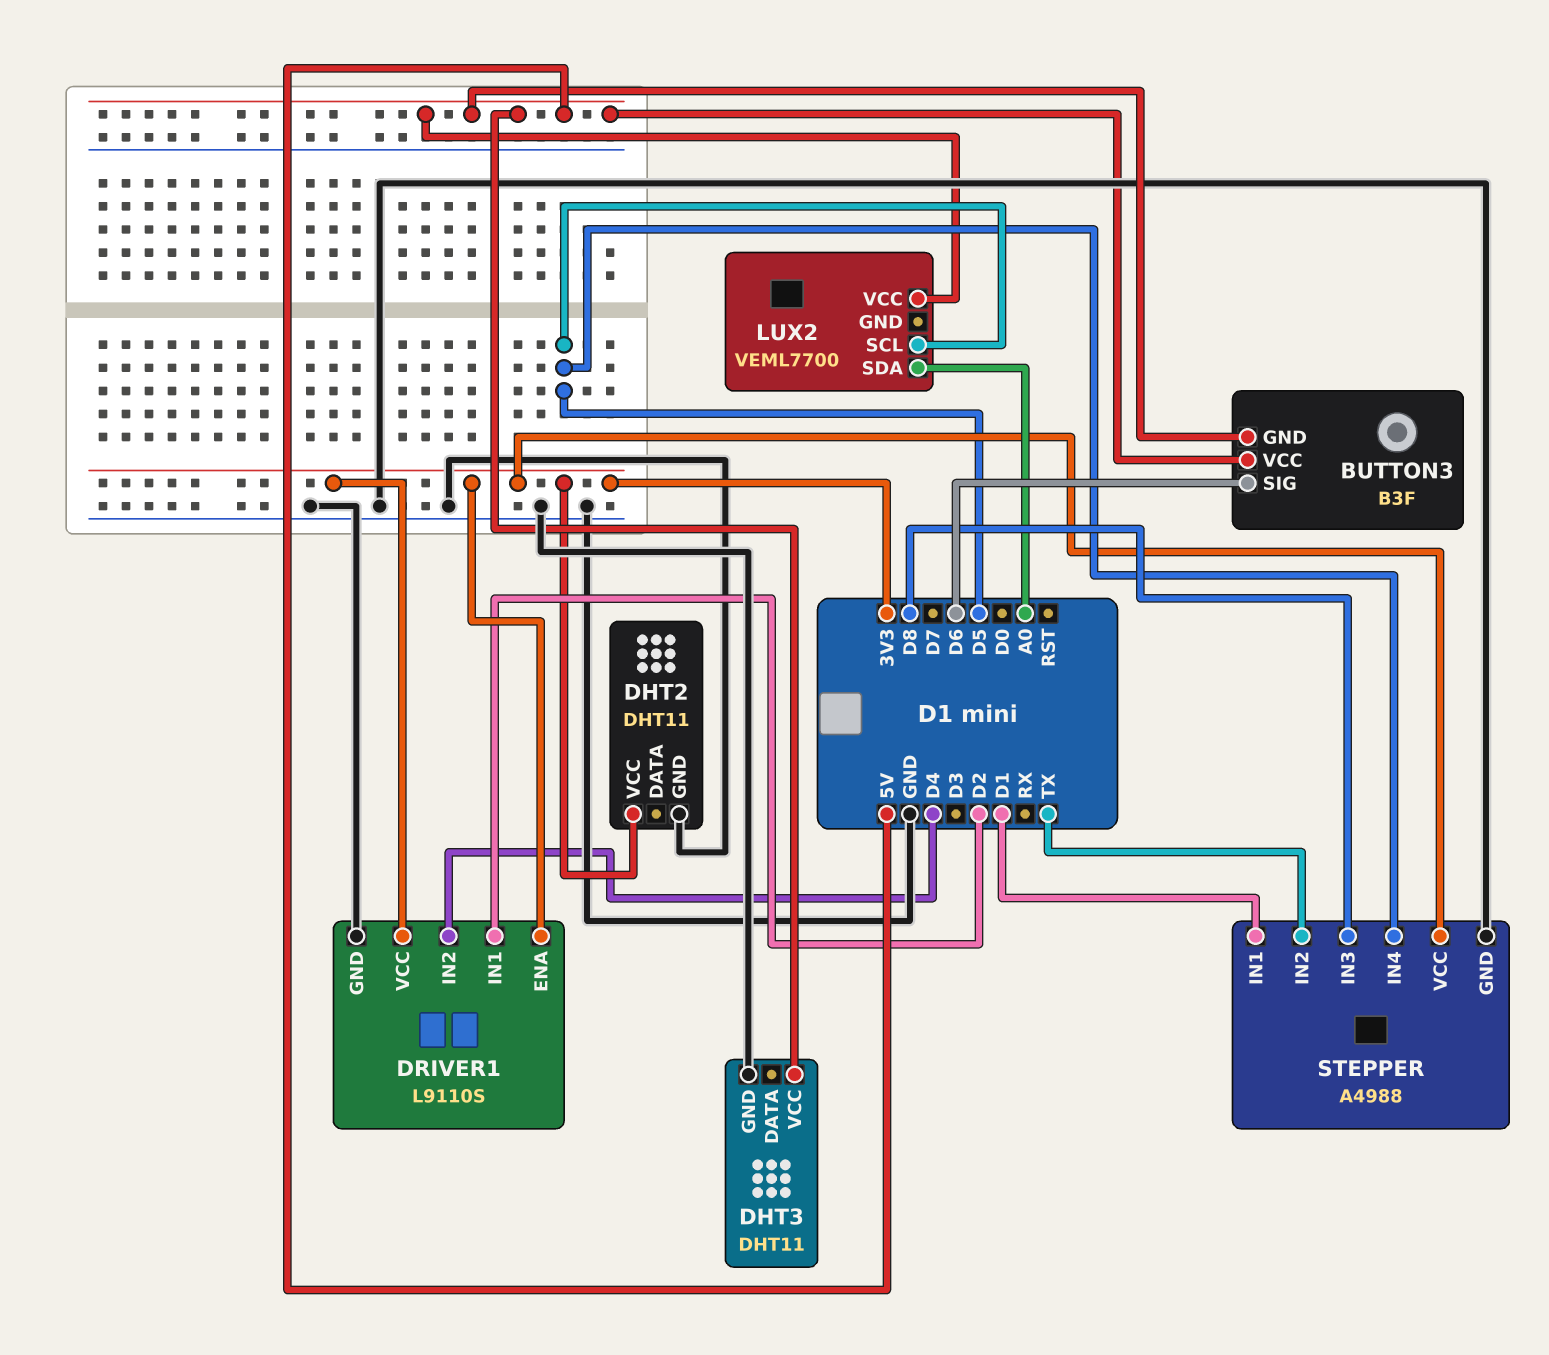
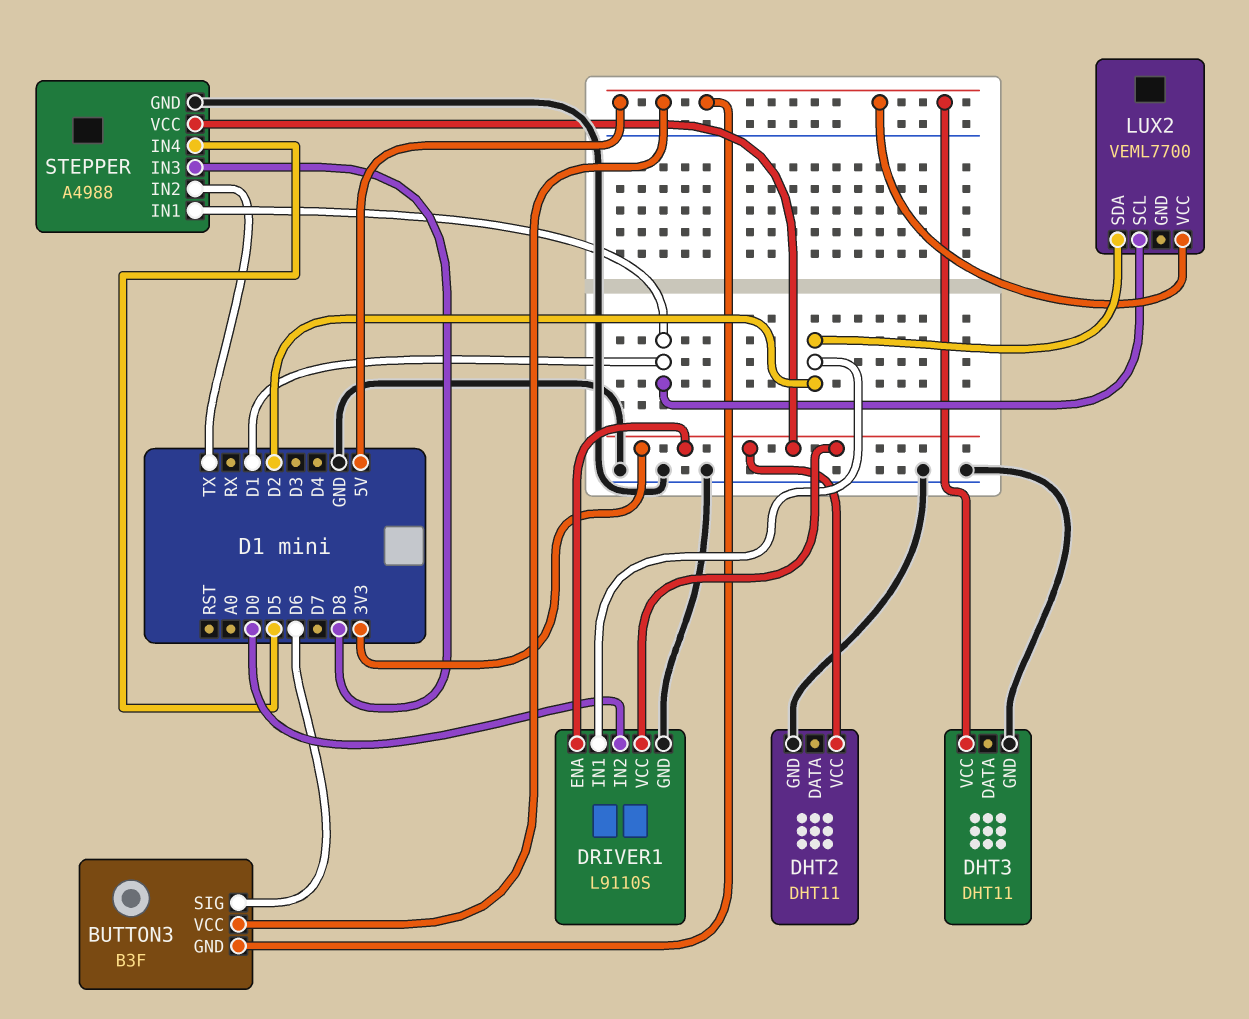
DRIVER1 pin IN2: D4 -> D0
LUX2 pin SCL: D5 -> D1
LUX2 pin SDA: A0 -> D2

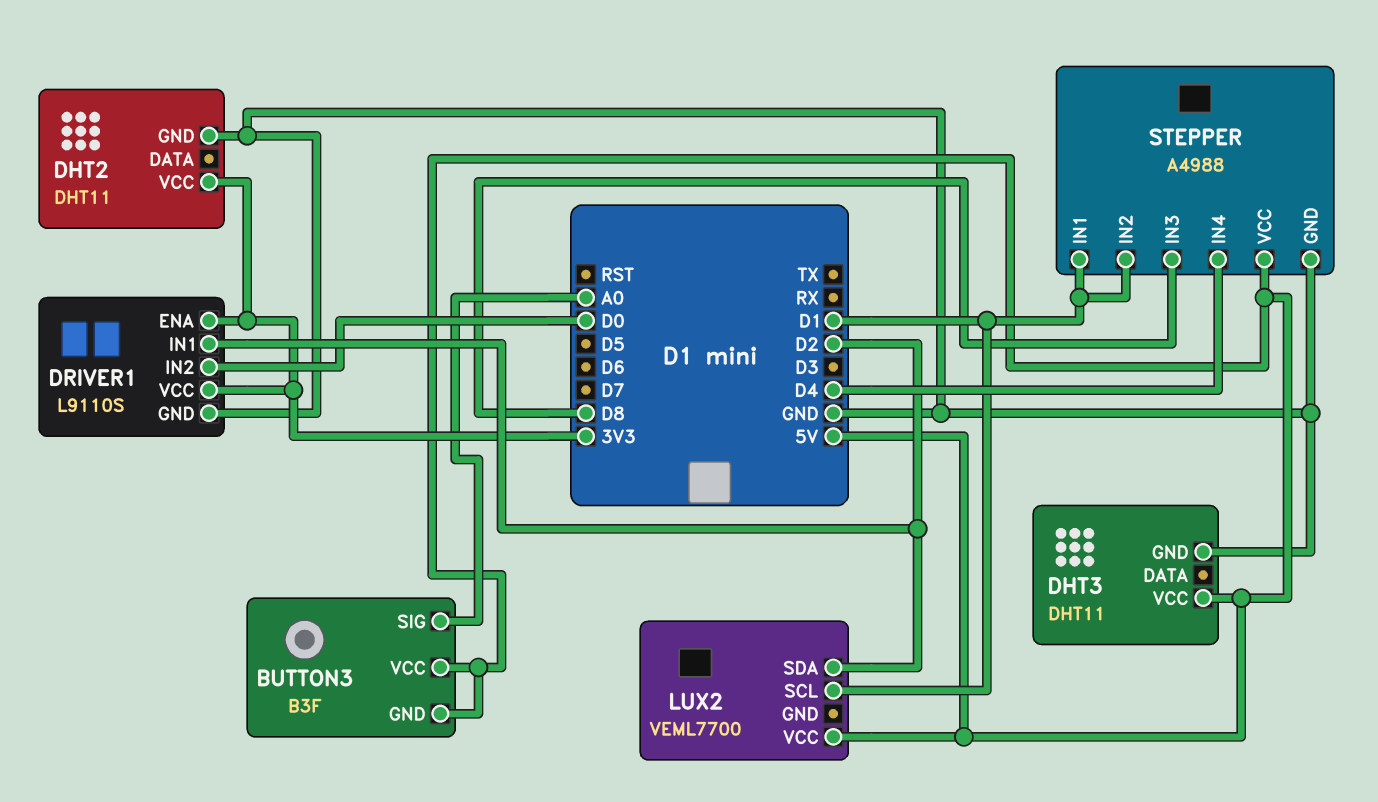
BUTTON3 pin SIG: D6 -> A0
STEPPER pin IN2: TX -> D1
STEPPER pin IN4: D5 -> D4
STEPPER pin VCC: 3V3 -> 5V

